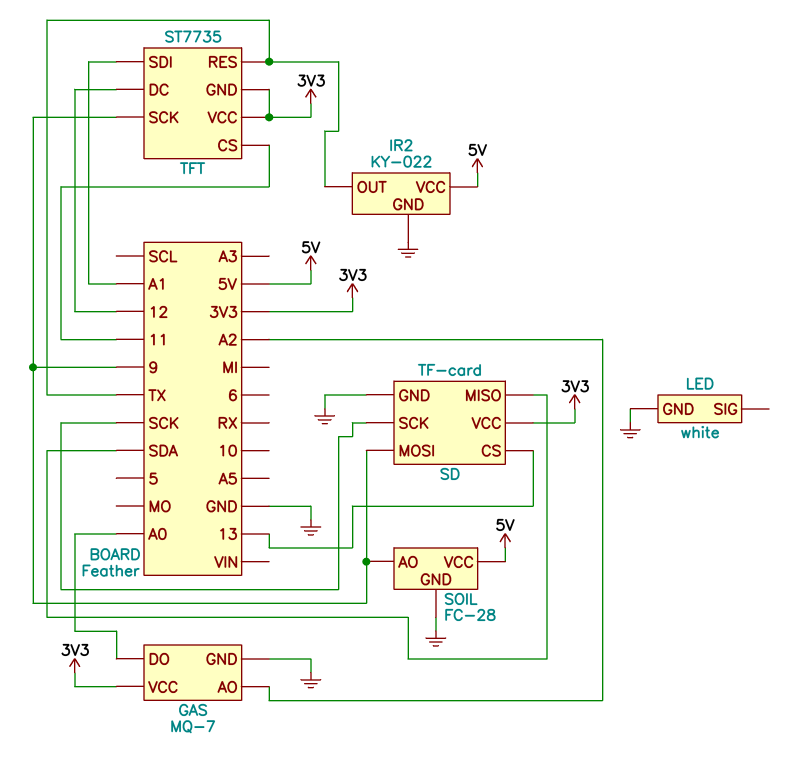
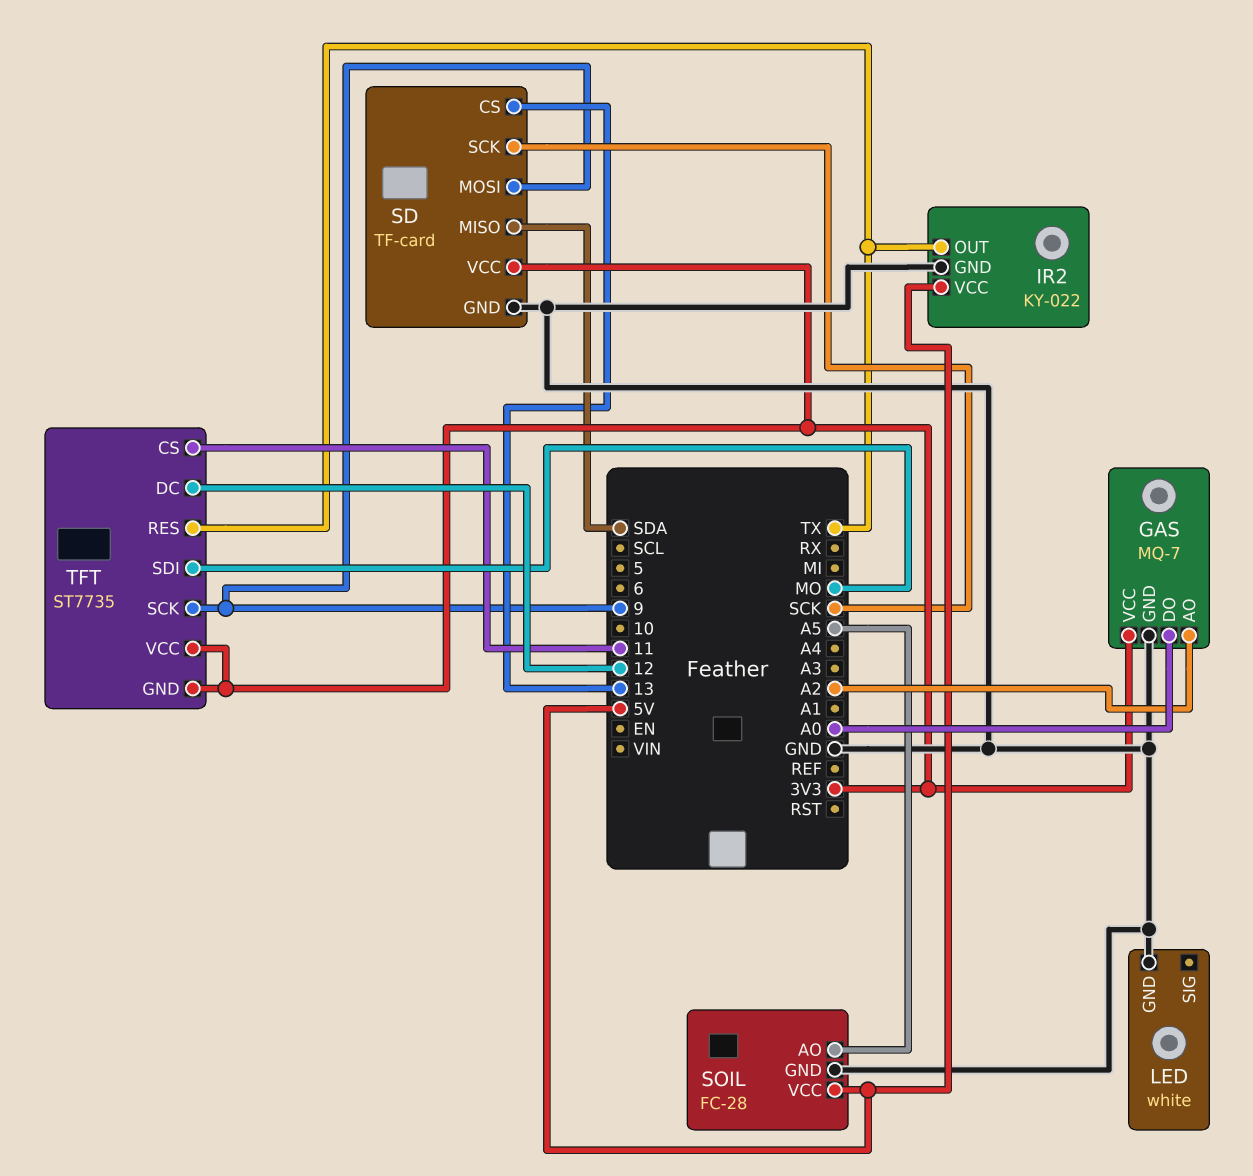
SOIL pin AO: 9 -> A5
TFT pin SDI: A1 -> MO

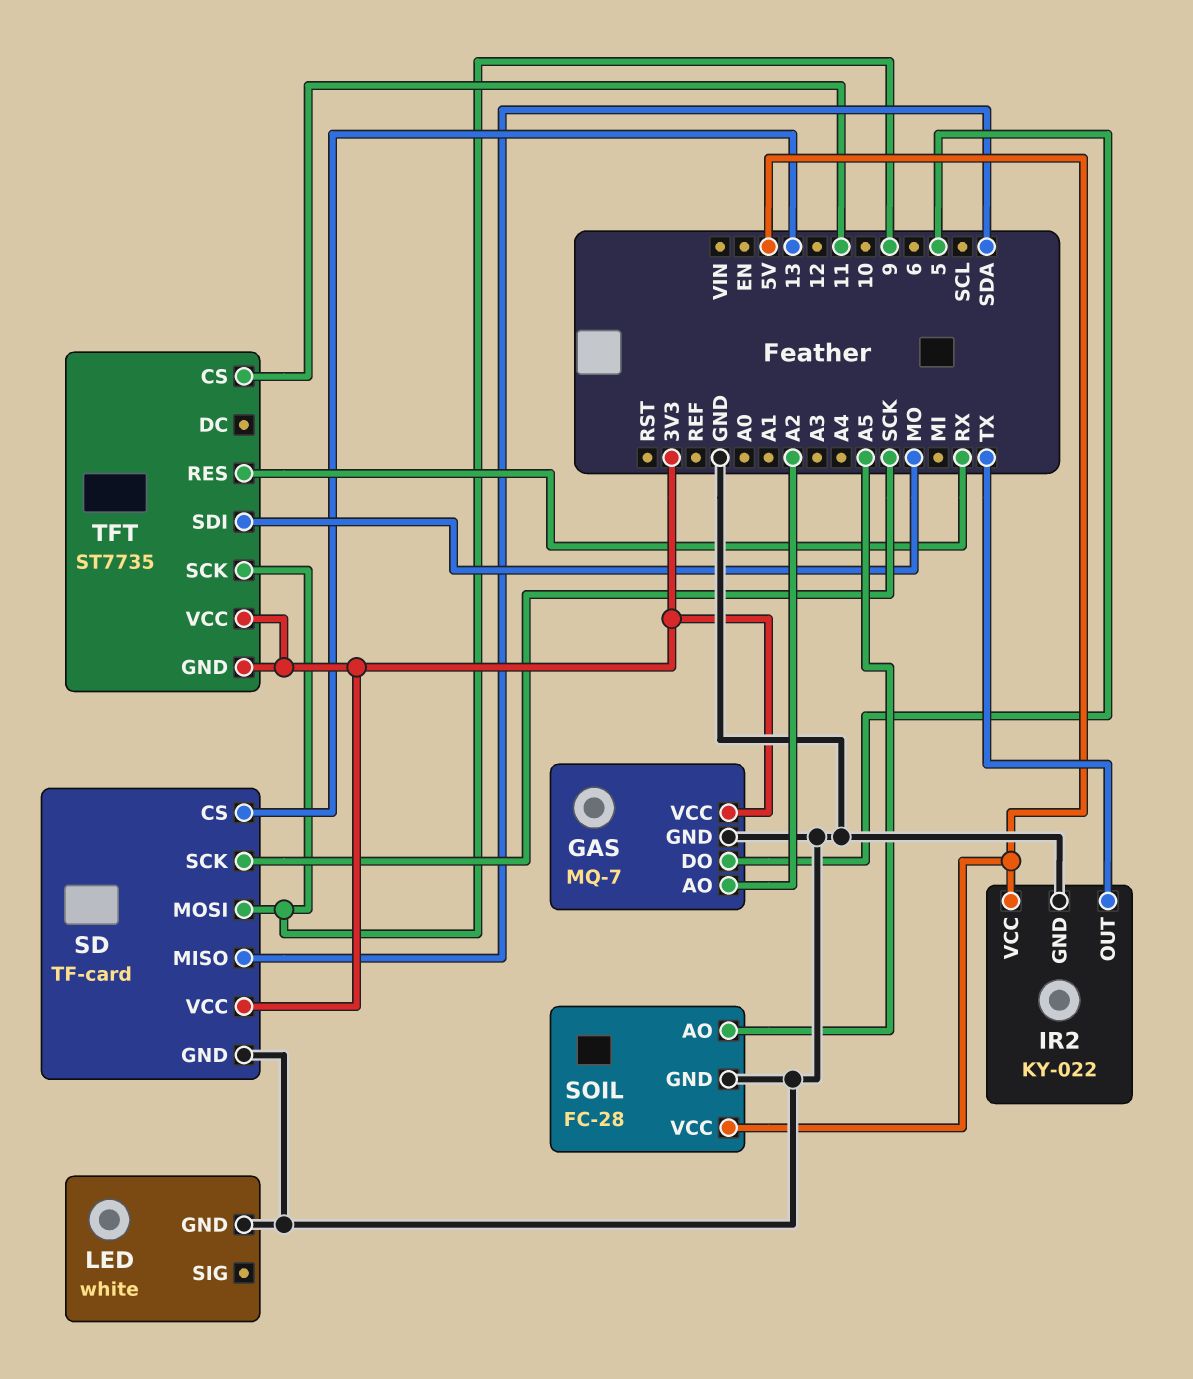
GAS pin DO: A0 -> 5
TFT pin DC: 12 -> none
TFT pin RES: TX -> RX

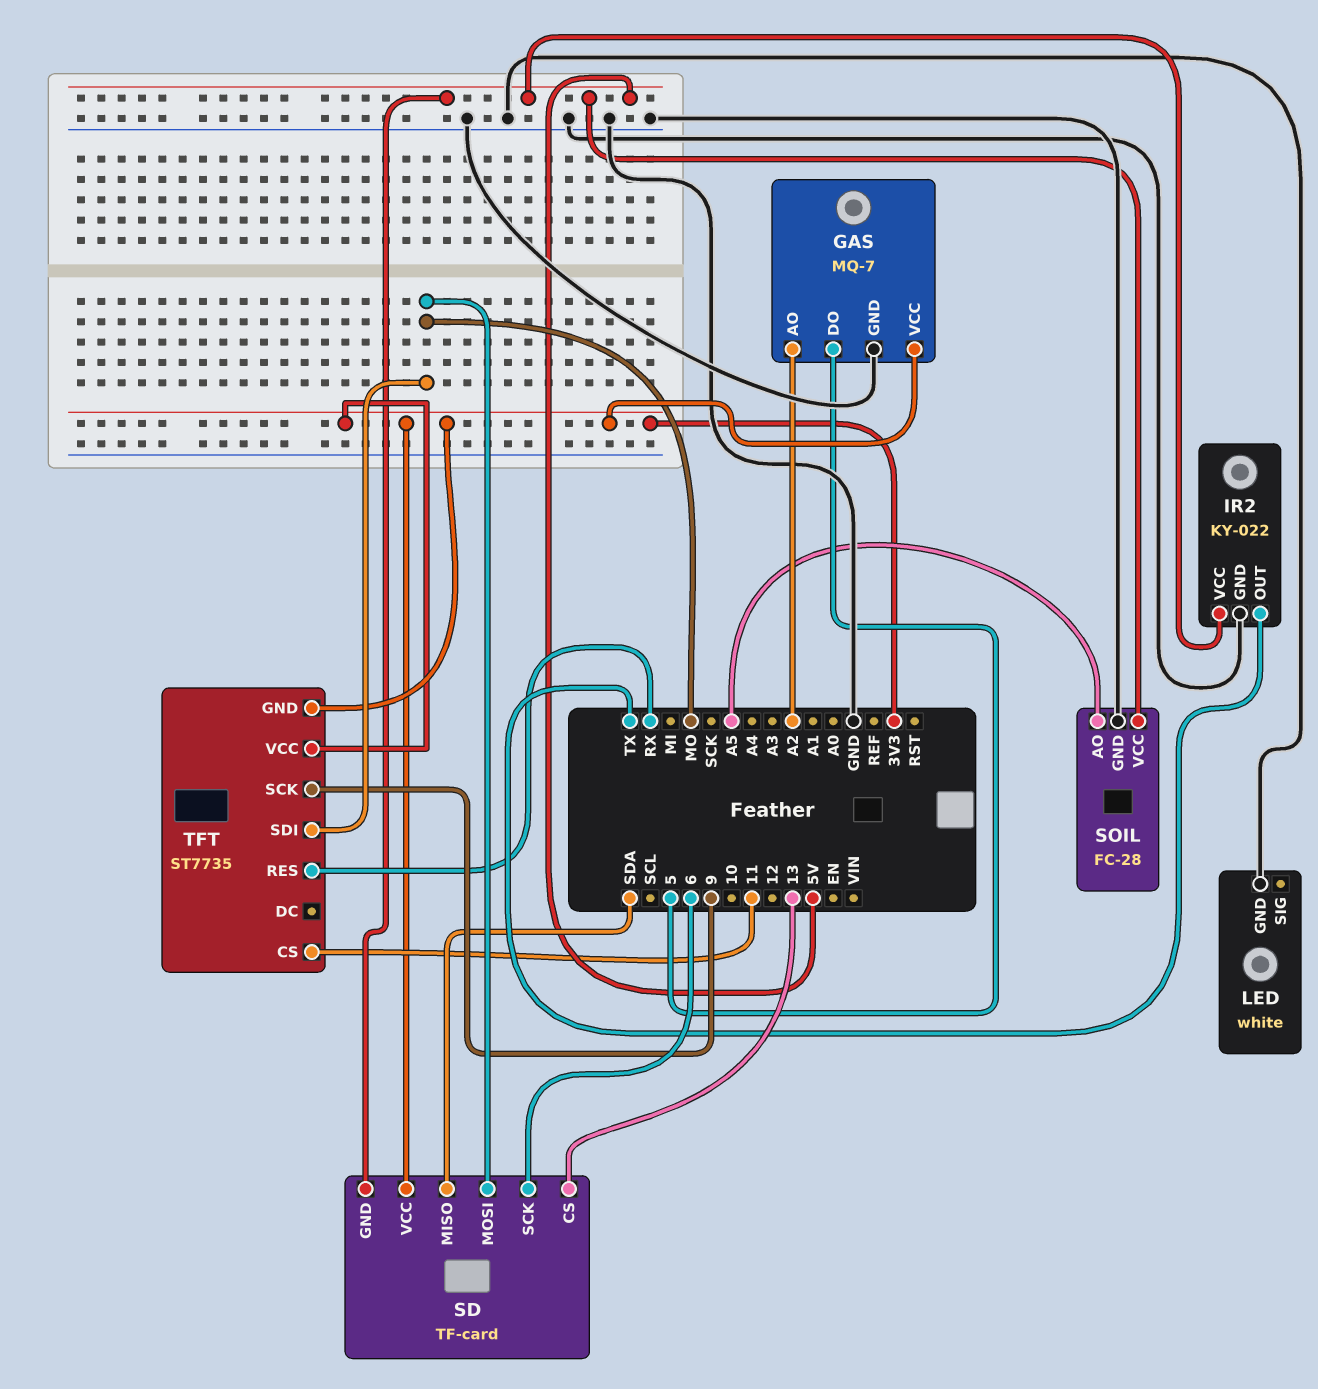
SD pin GND: GND -> 5V
SD pin MOSI: 9 -> MO
SD pin SCK: SCK -> 6

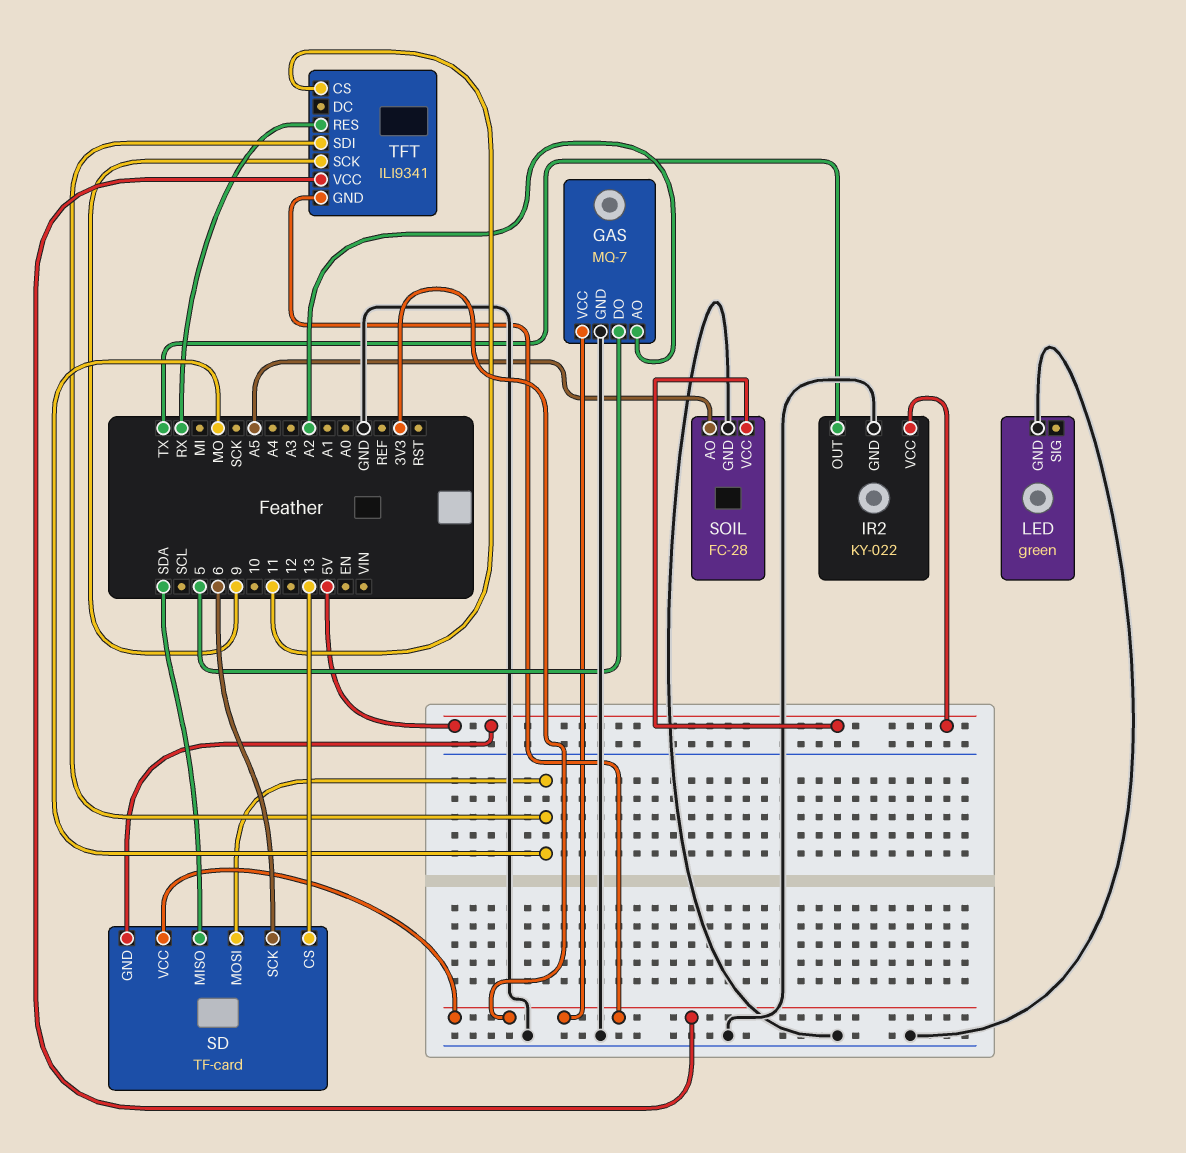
LED: white -> green
TFT: ST7735 -> ILI9341

